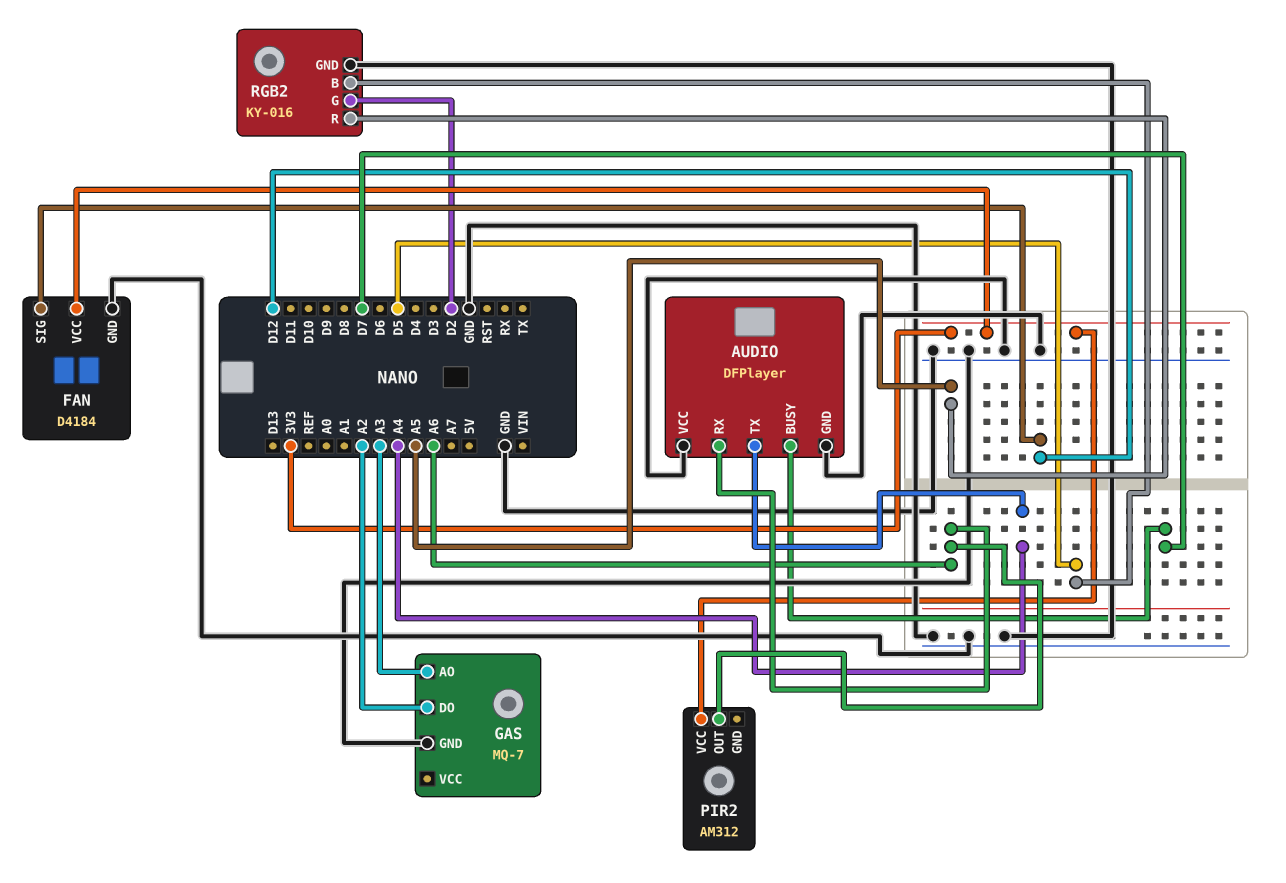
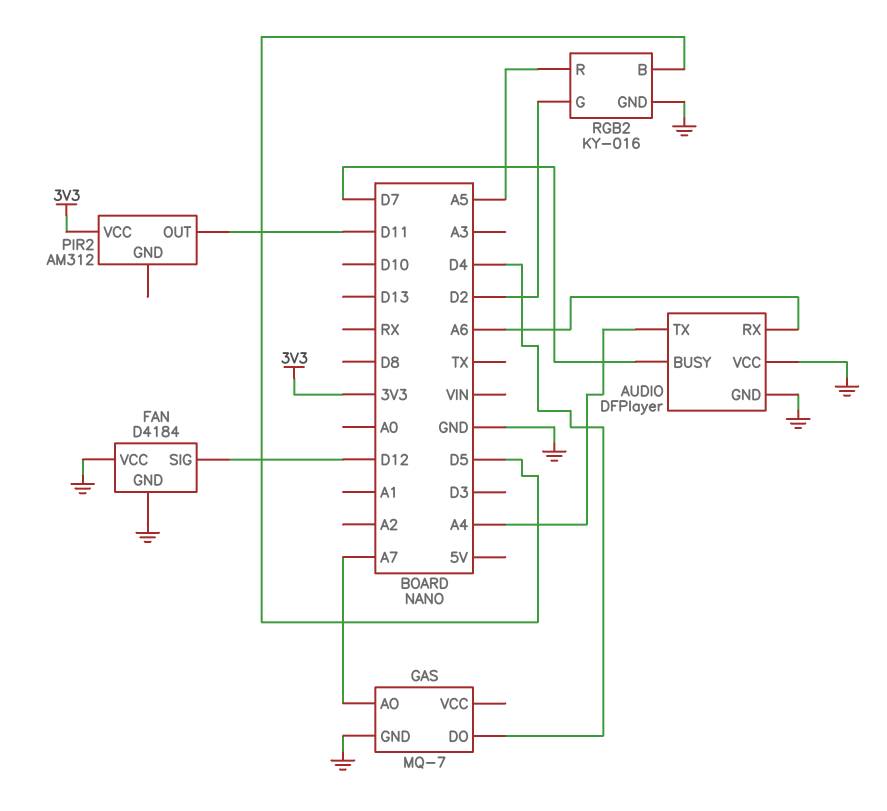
FAN pin VCC: 3V3 -> GND
GAS pin AO: A3 -> A7
GAS pin DO: A2 -> D4
PIR2 pin OUT: A6 -> D11

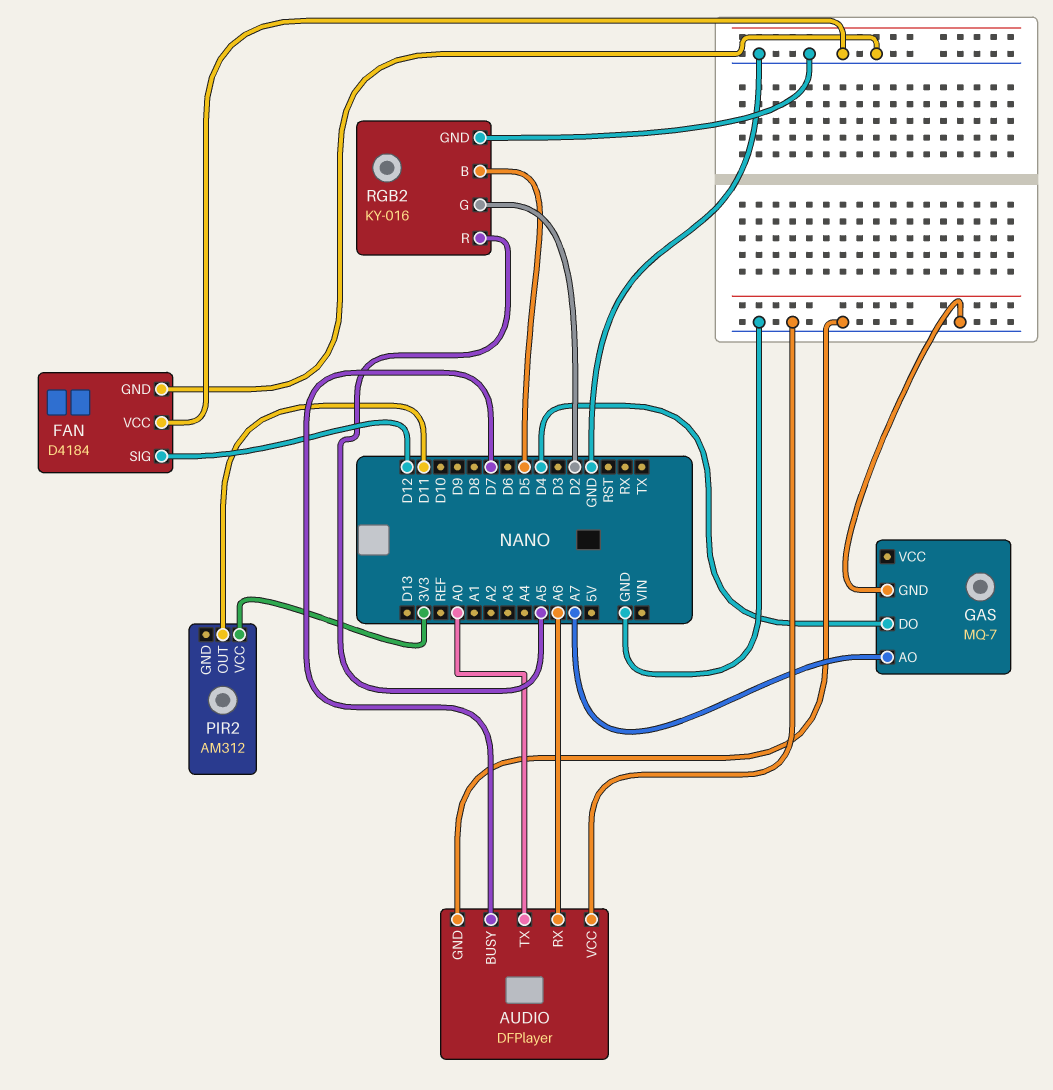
AUDIO pin TX: A4 -> A0

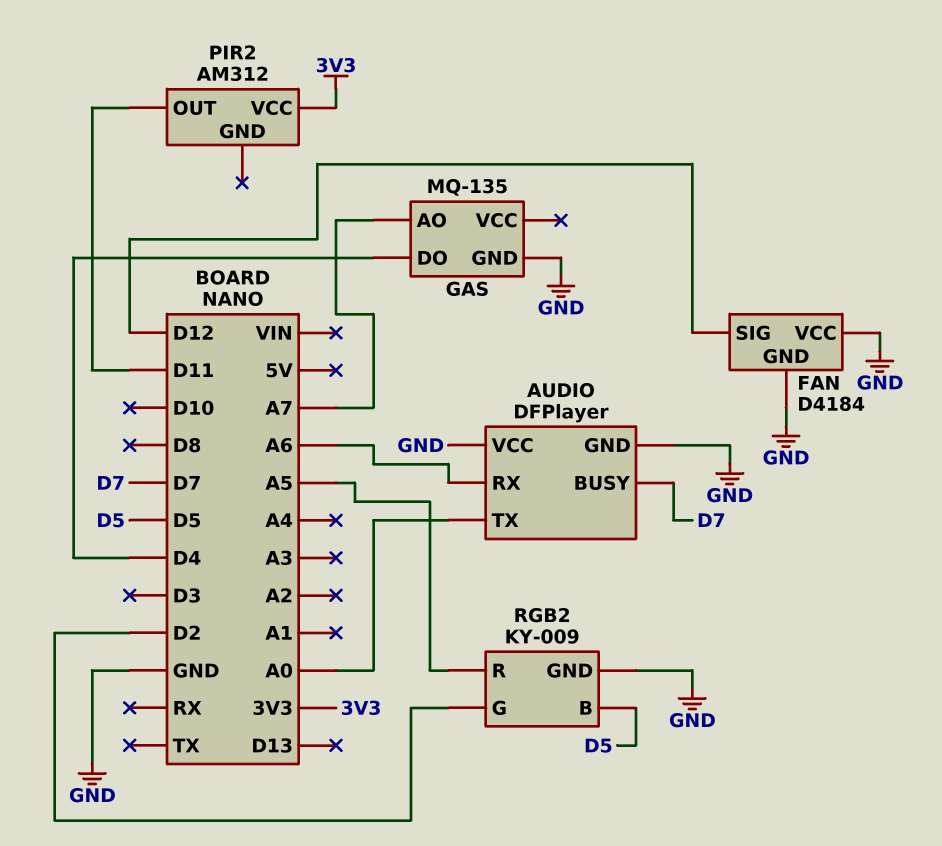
GAS: MQ-7 -> MQ-135
RGB2: KY-016 -> KY-009

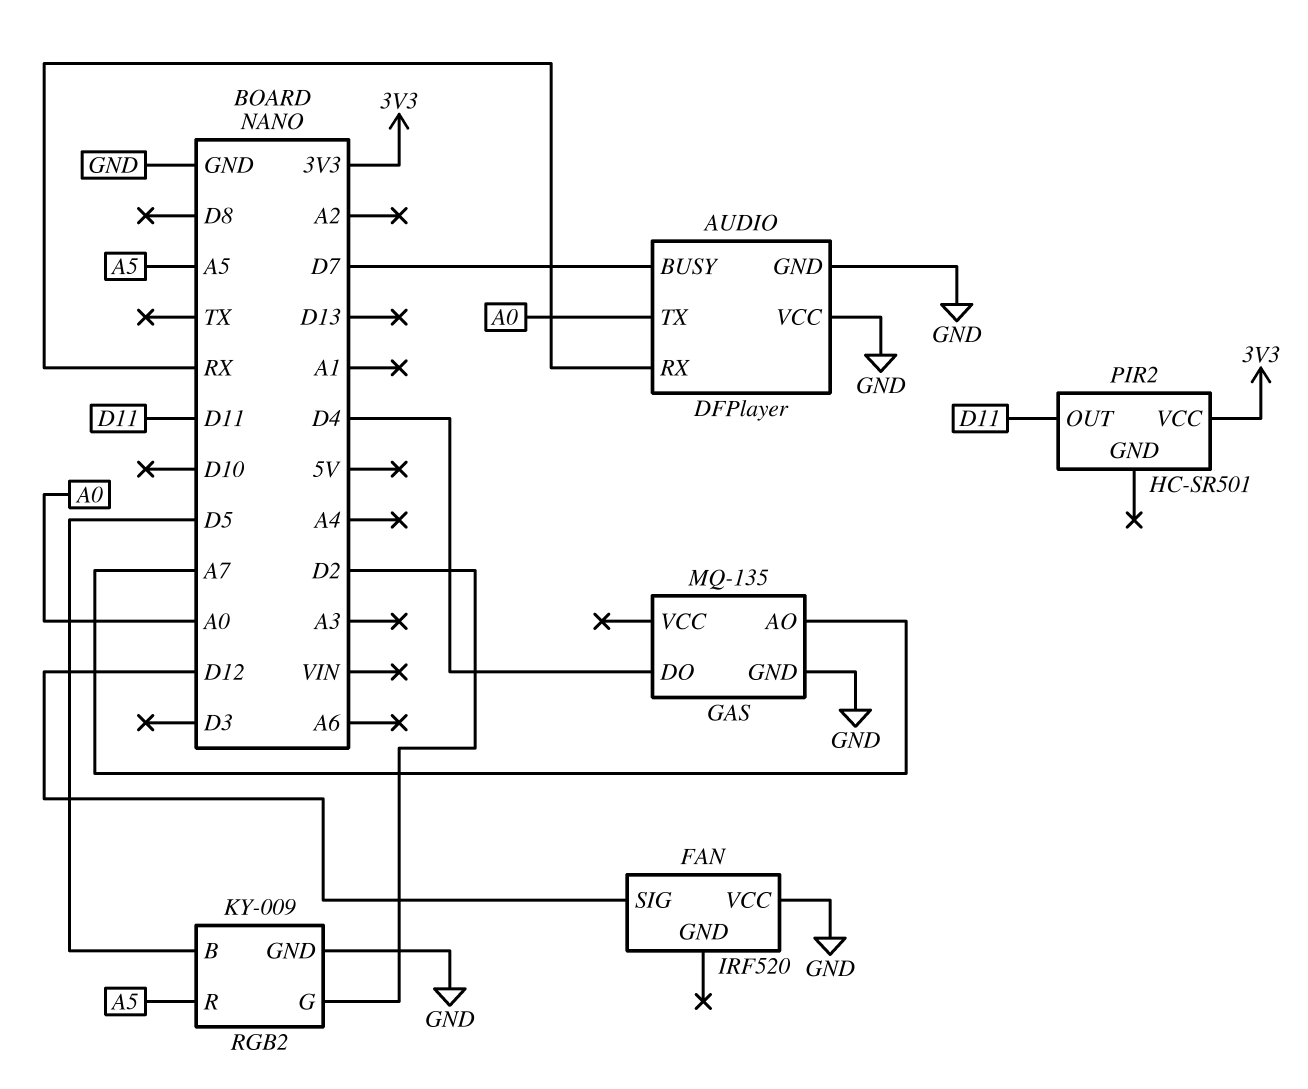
AUDIO pin RX: A6 -> RX
FAN: D4184 -> IRF520
FAN pin GND: GND -> none
PIR2: AM312 -> HC-SR501

